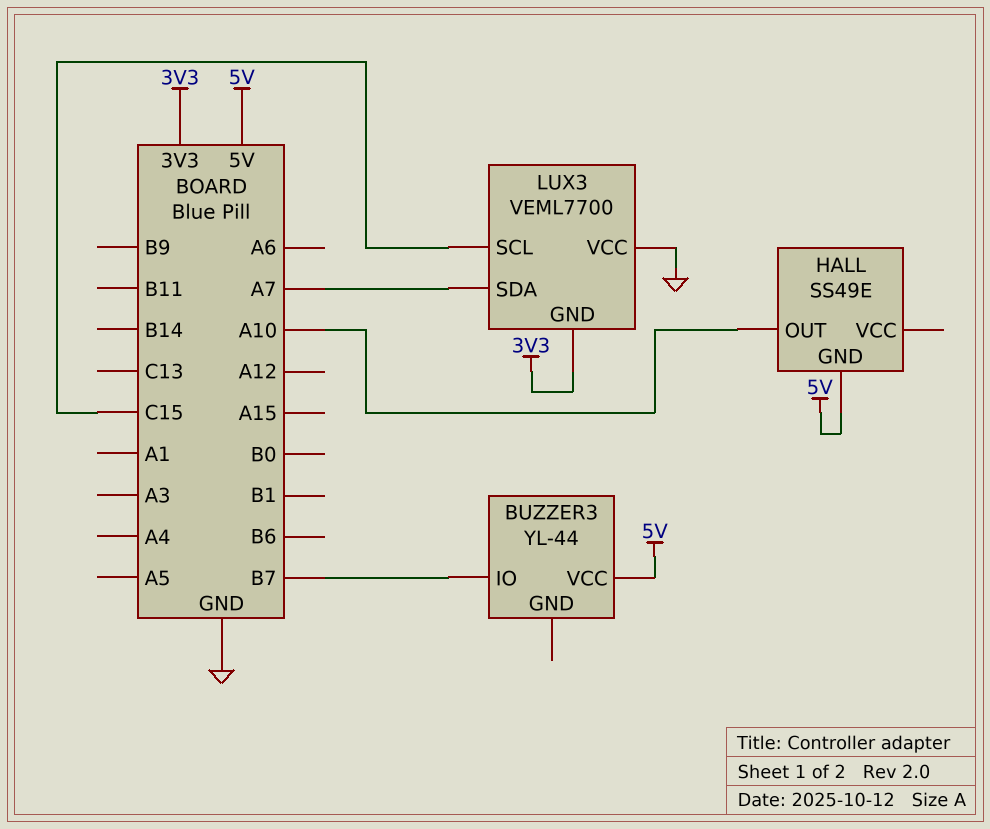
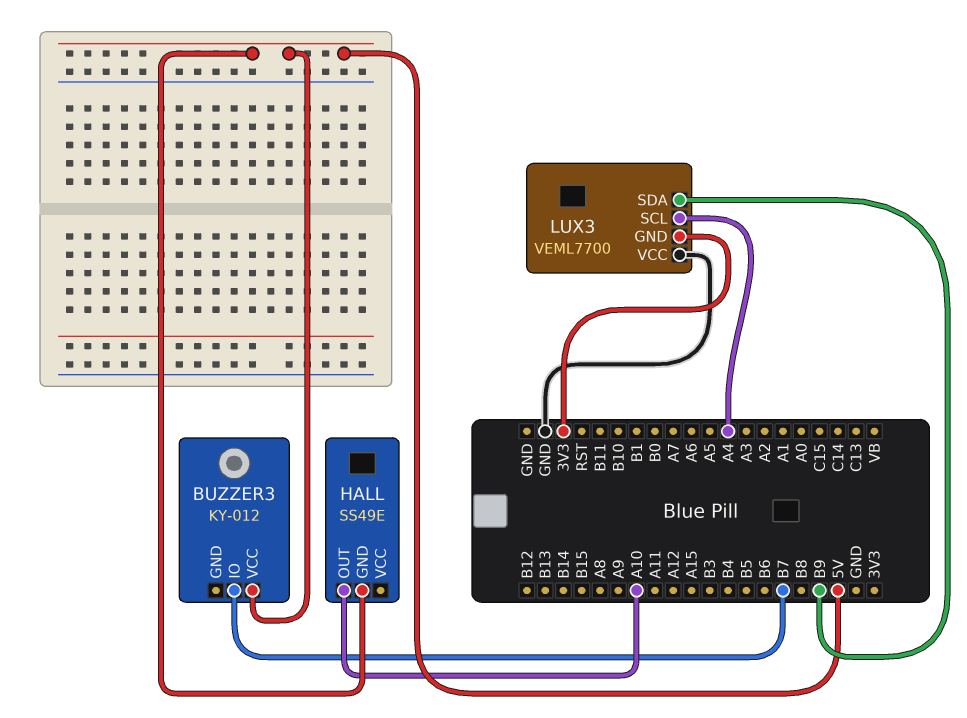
BUZZER3: YL-44 -> KY-012
LUX3 pin SCL: C15 -> A4
LUX3 pin SDA: A7 -> B9

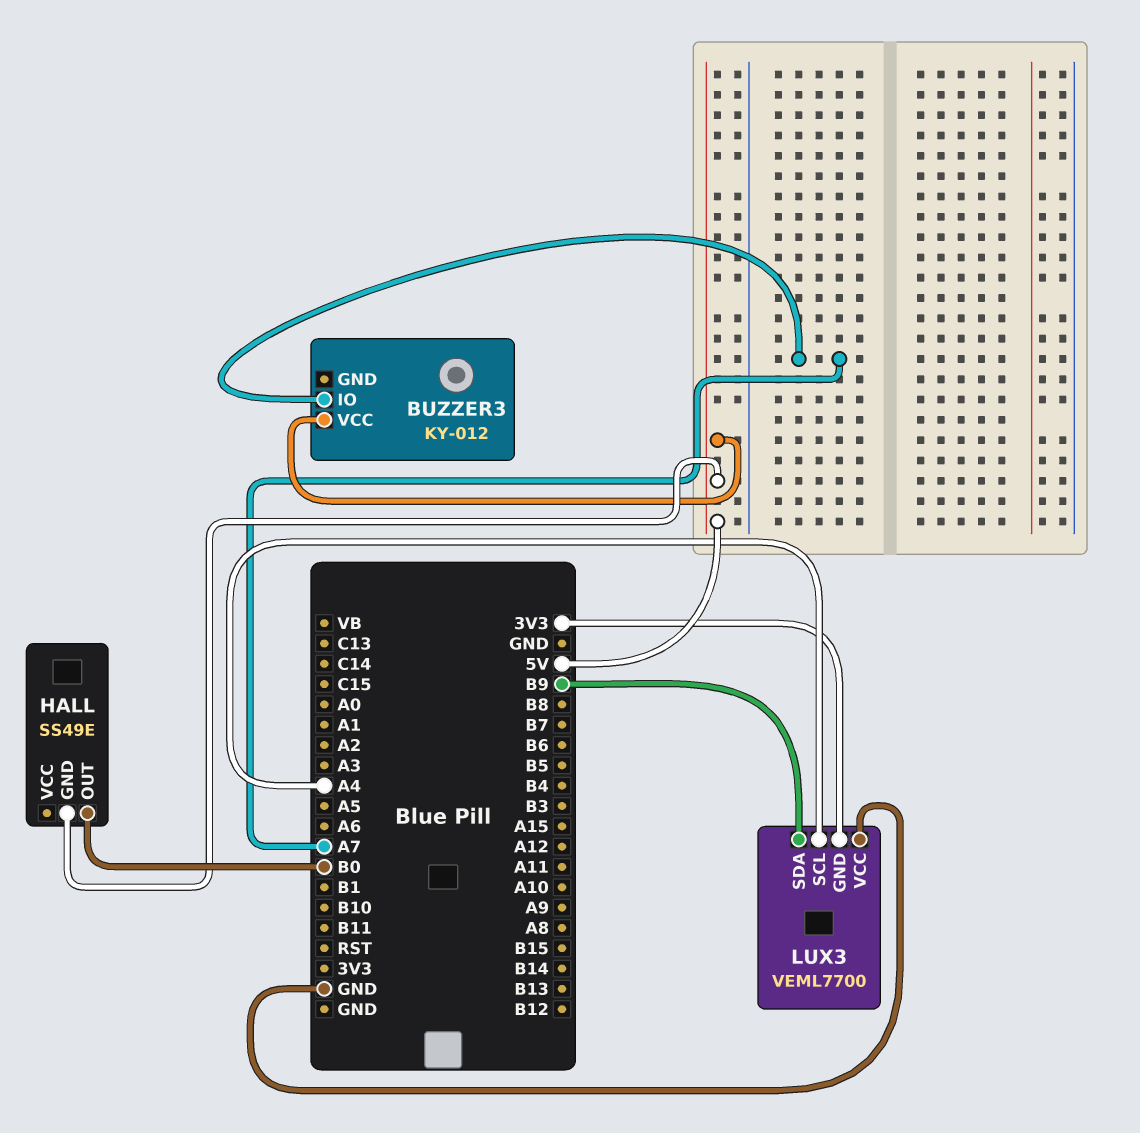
BUZZER3 pin IO: B7 -> A7
HALL pin OUT: A10 -> B0

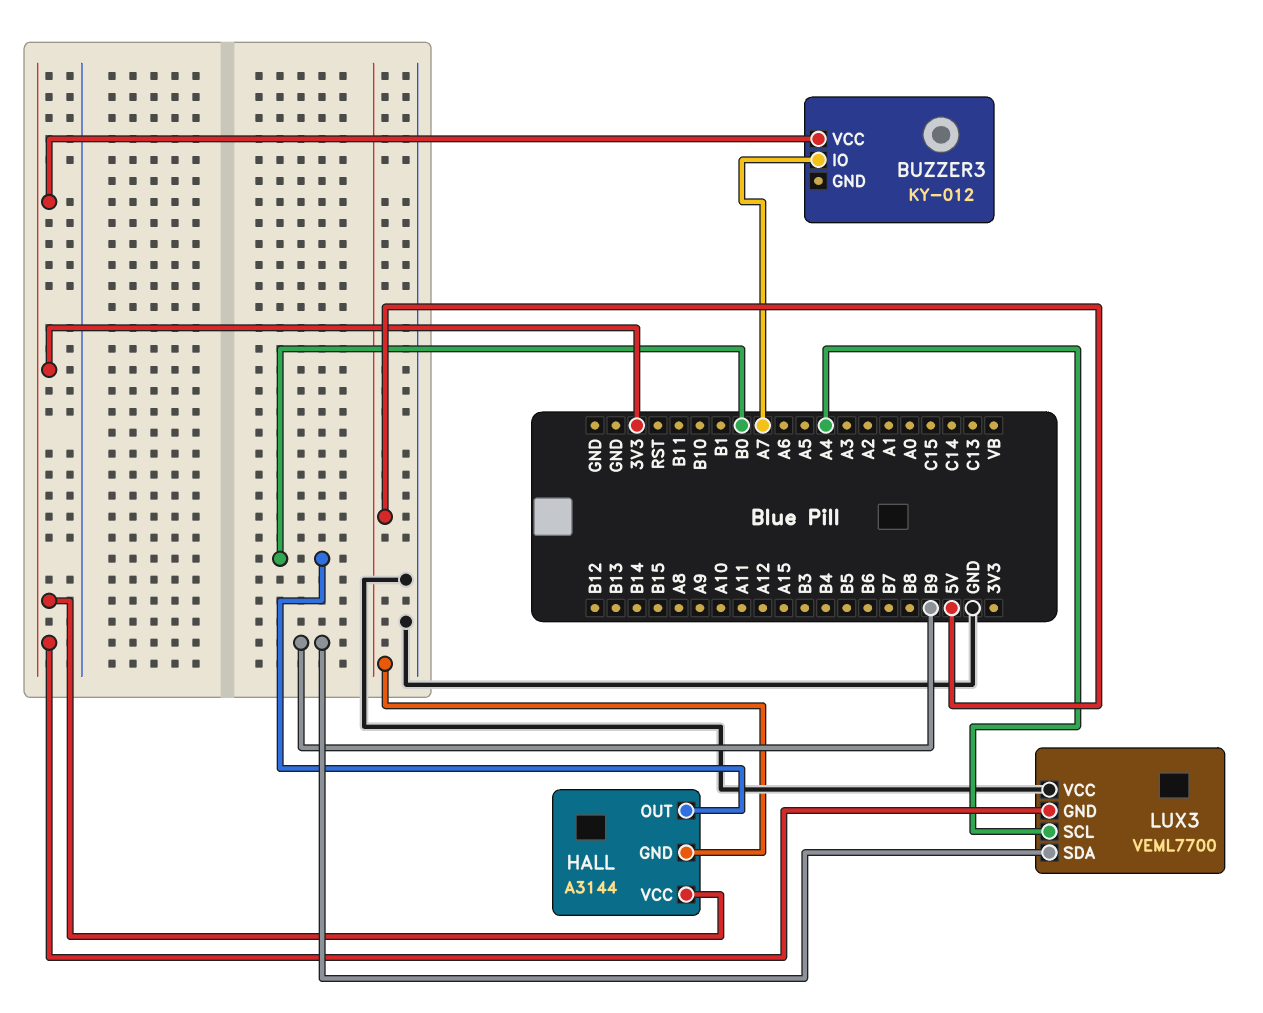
BUZZER3 pin VCC: 5V -> 3V3
HALL: SS49E -> A3144
HALL pin VCC: none -> 3V3

